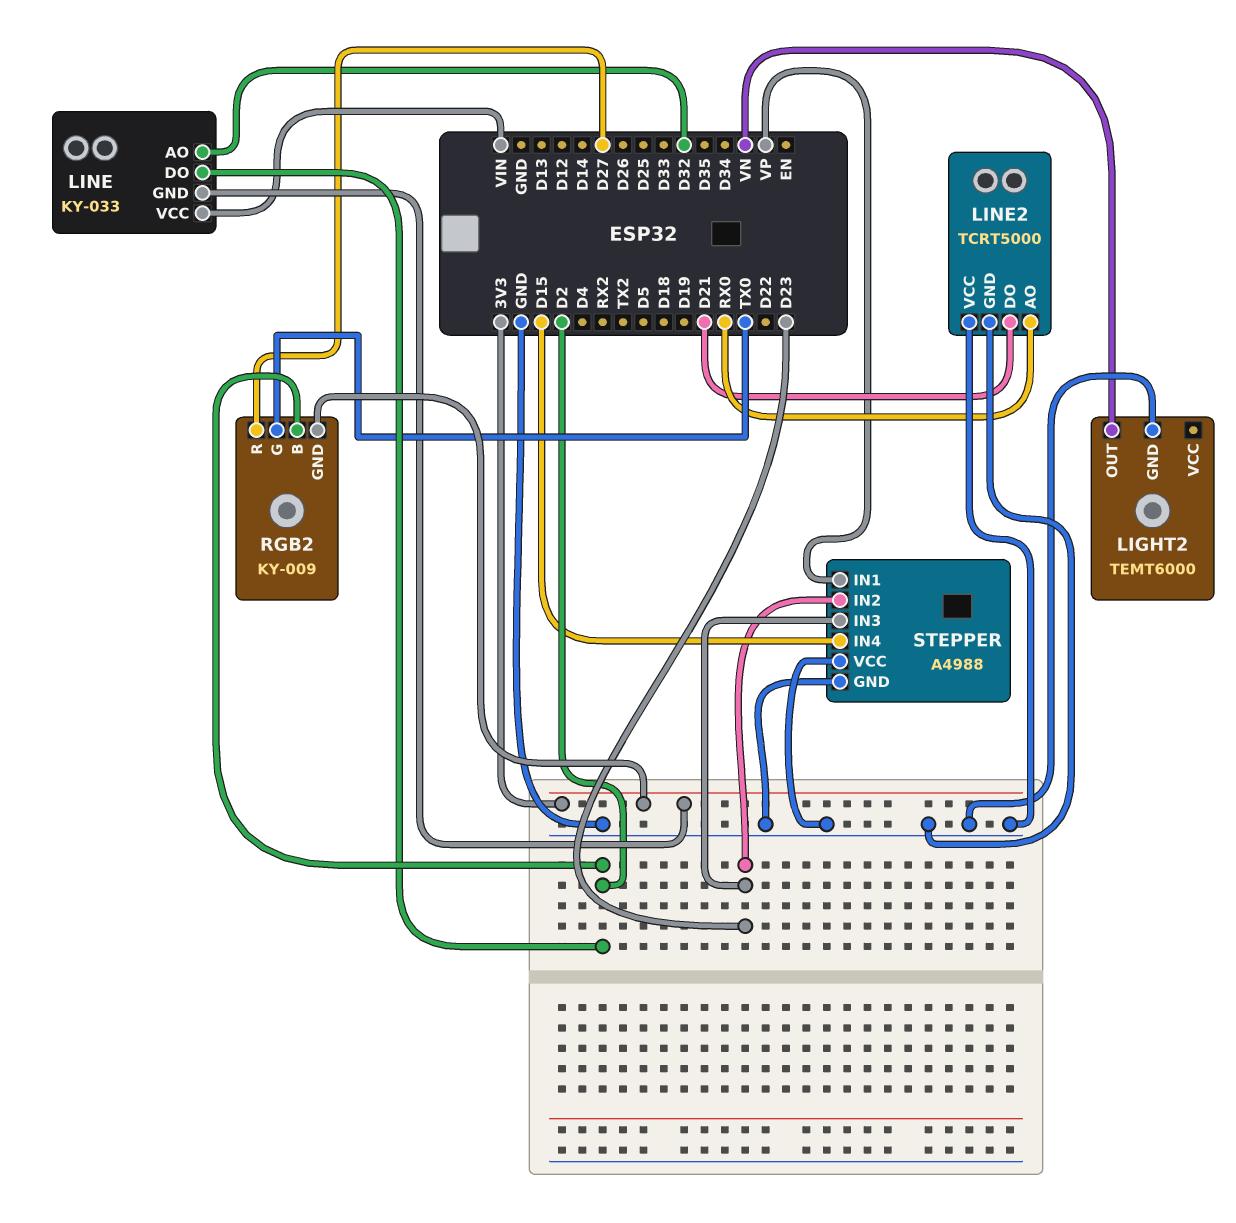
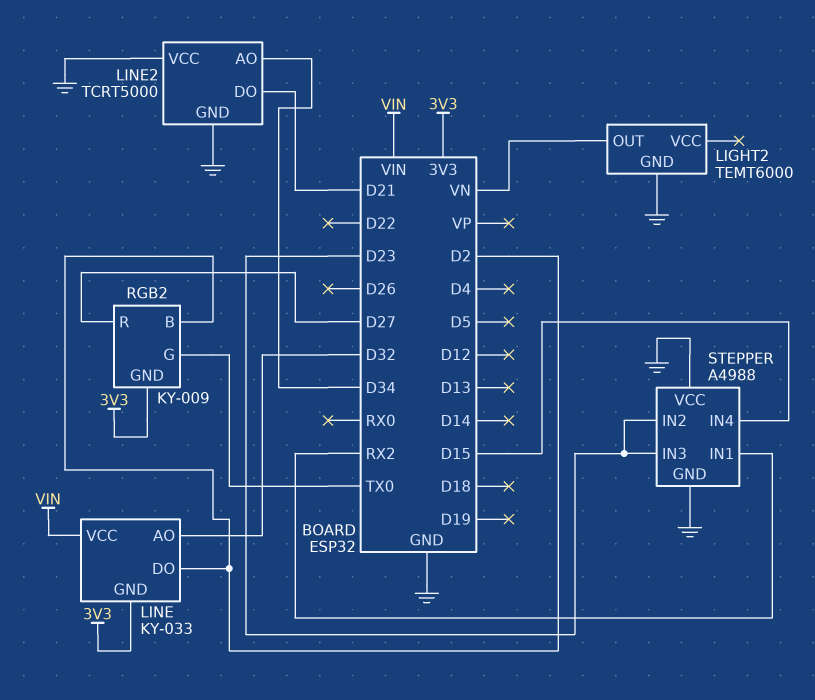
LINE2 pin AO: RX0 -> D34
STEPPER pin IN1: VP -> RX2

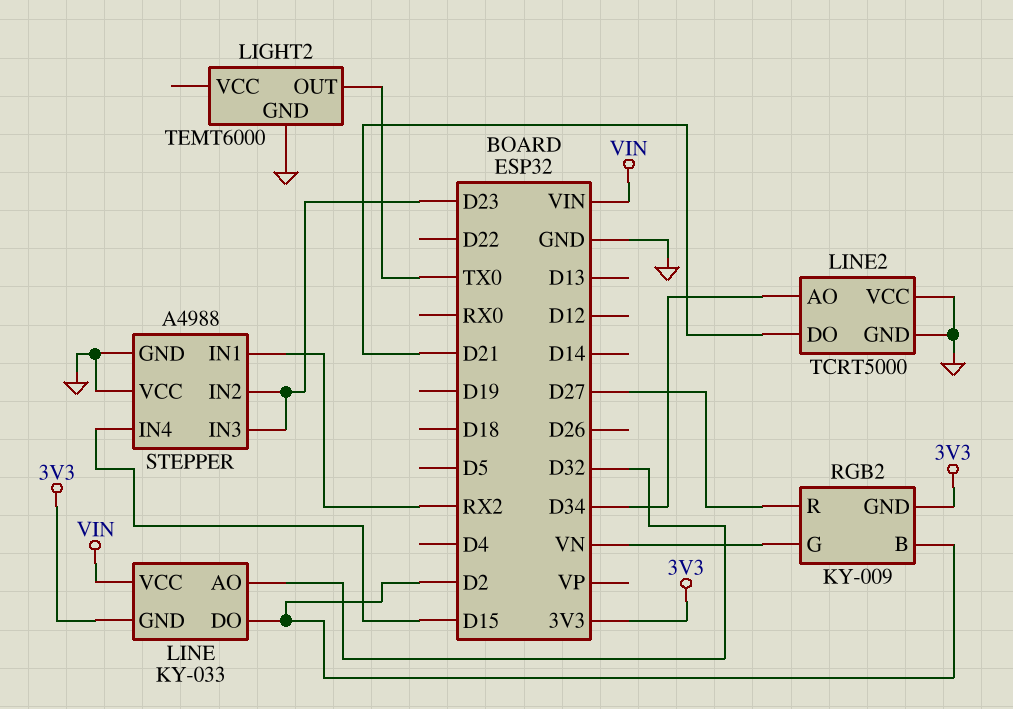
LIGHT2 pin OUT: VN -> TX0
RGB2 pin G: TX0 -> VN

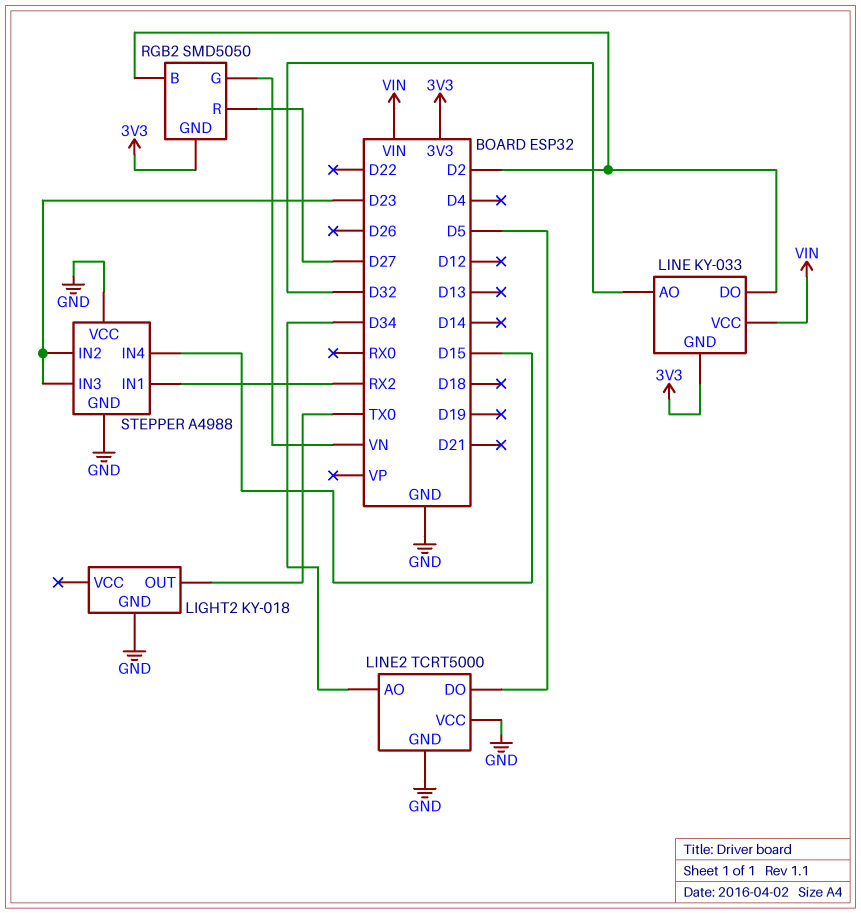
LIGHT2: TEMT6000 -> KY-018
LINE2 pin DO: D21 -> D5
RGB2: KY-009 -> SMD5050

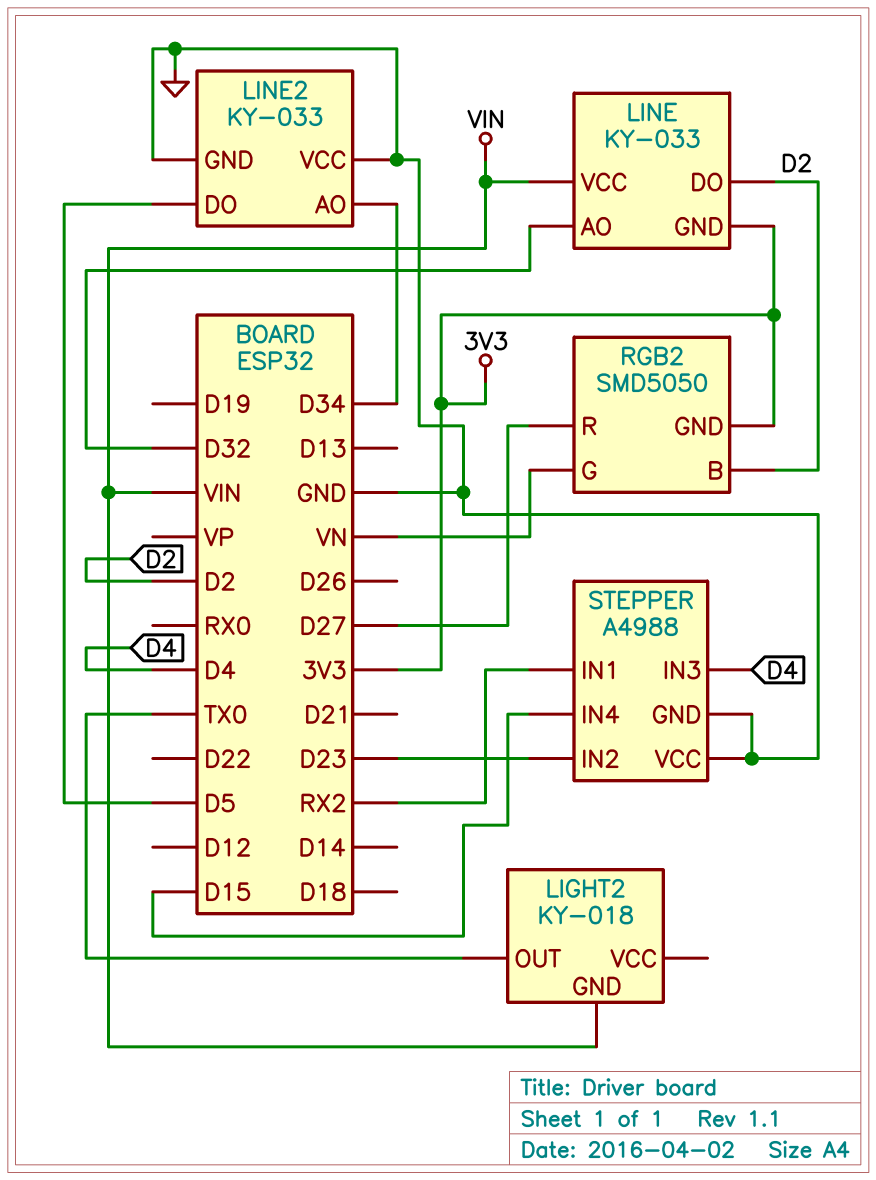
LIGHT2 pin GND: GND -> VIN
LINE2: TCRT5000 -> KY-033
STEPPER pin IN3: D23 -> D4

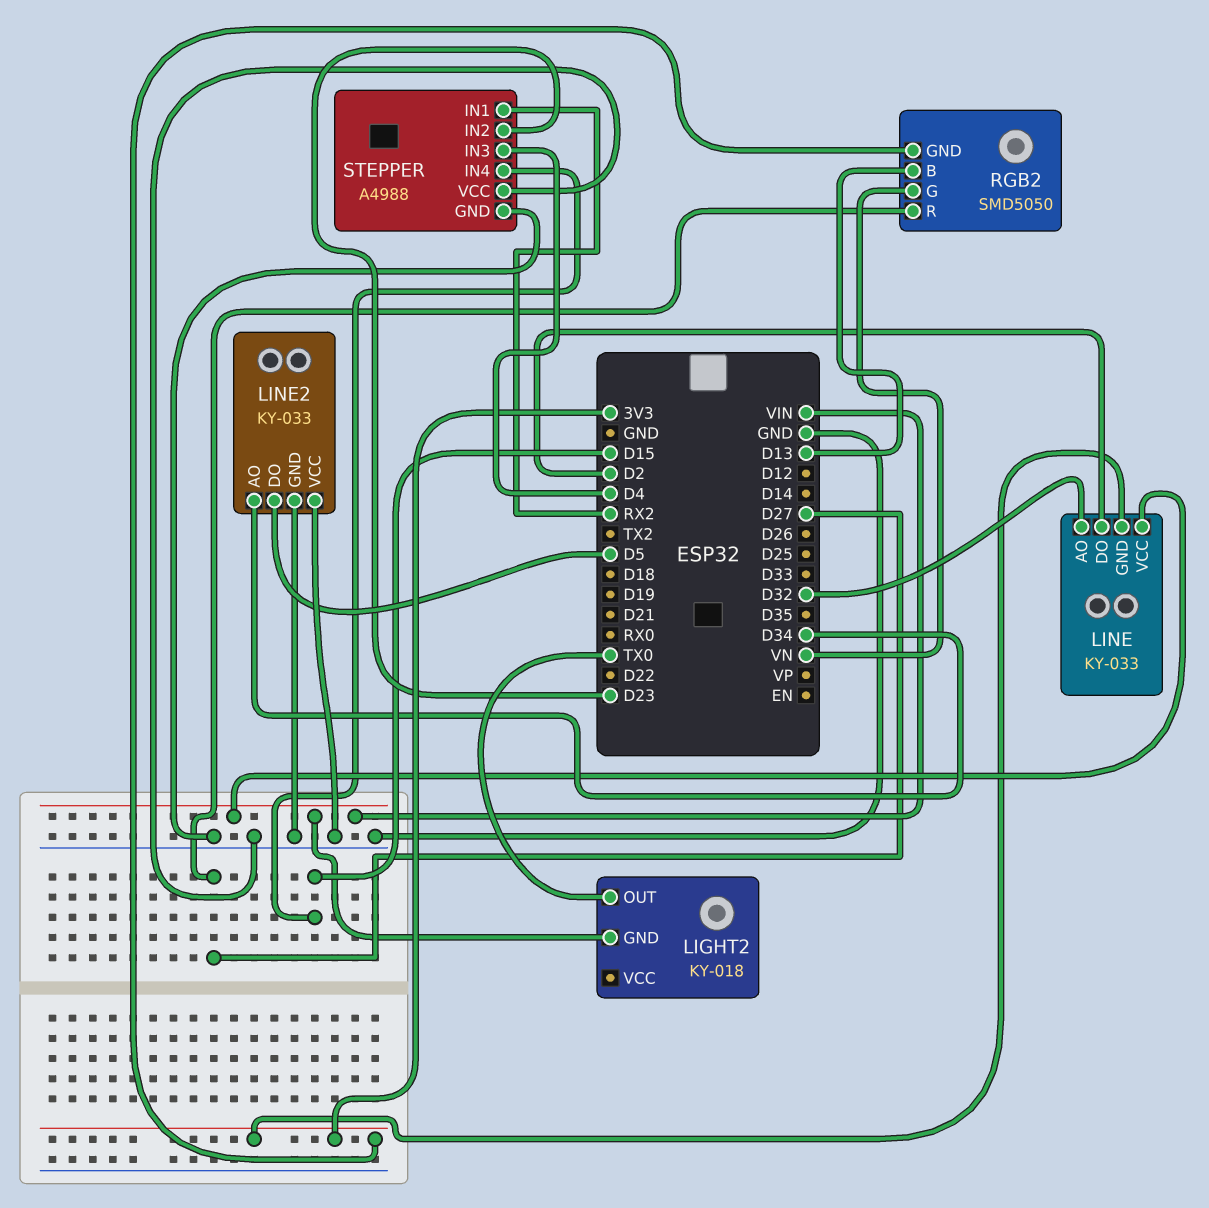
RGB2 pin B: D2 -> D13

